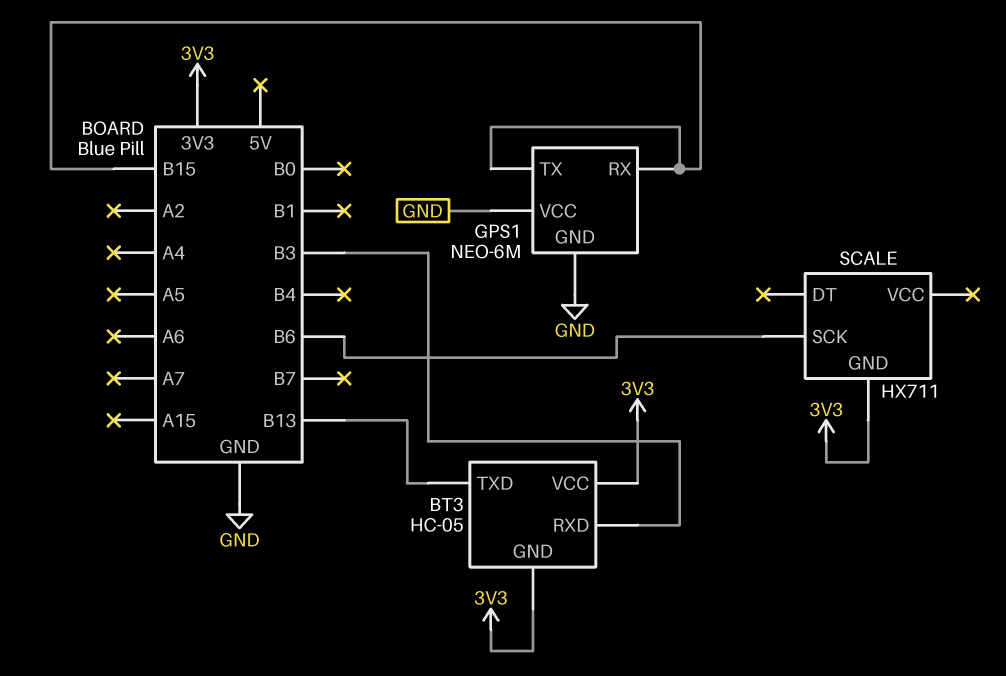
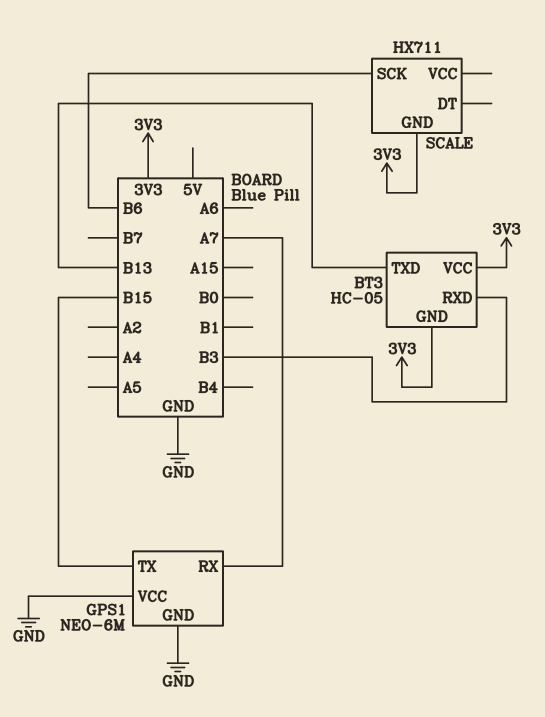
GPS1 pin RX: B15 -> A7

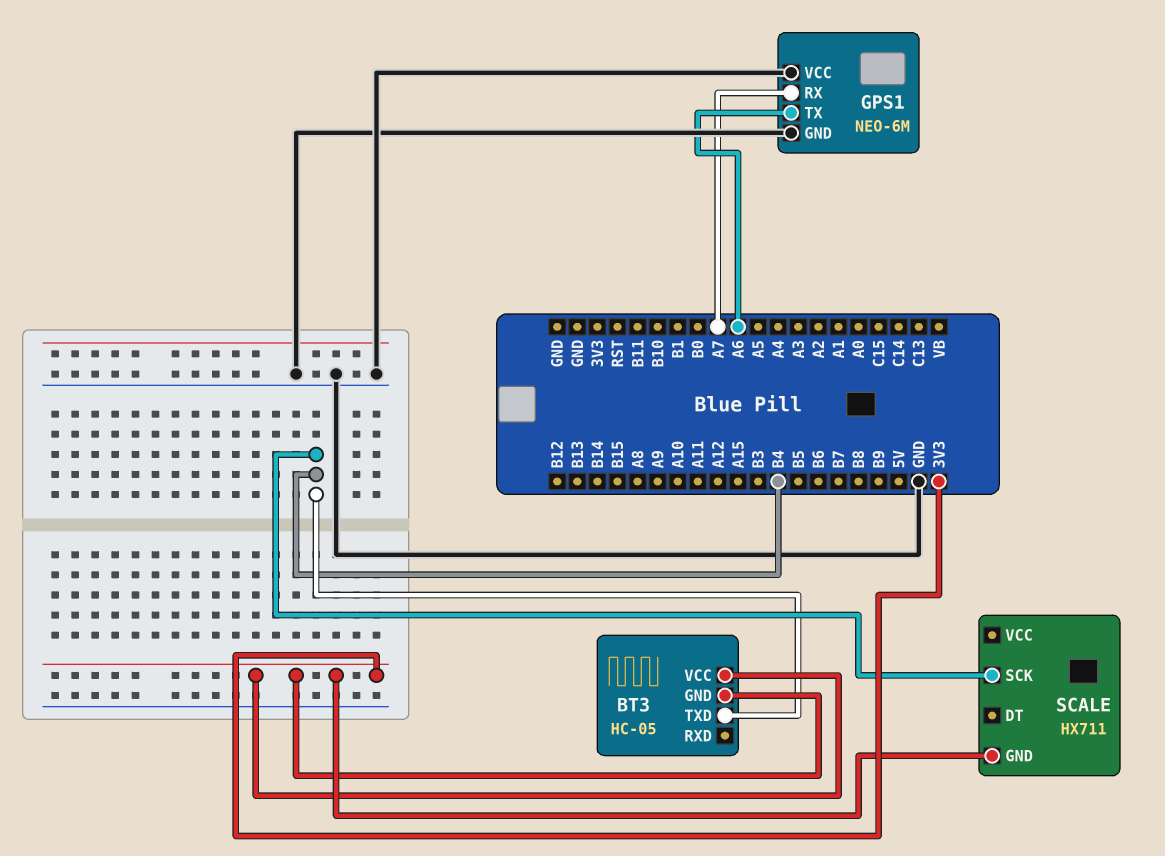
BT3 pin RXD: B3 -> none
BT3 pin TXD: B13 -> B4
GPS1 pin TX: B15 -> A6
SCALE pin SCK: B6 -> B4

